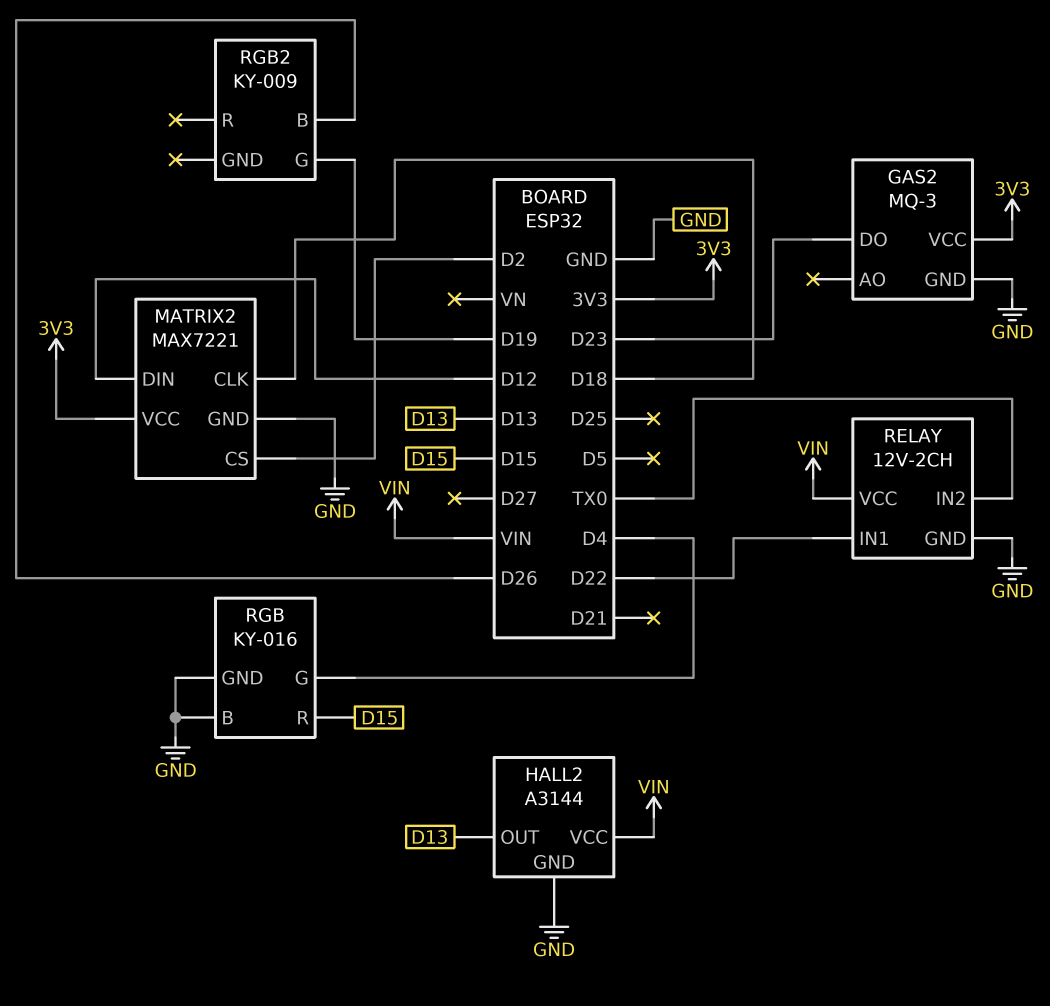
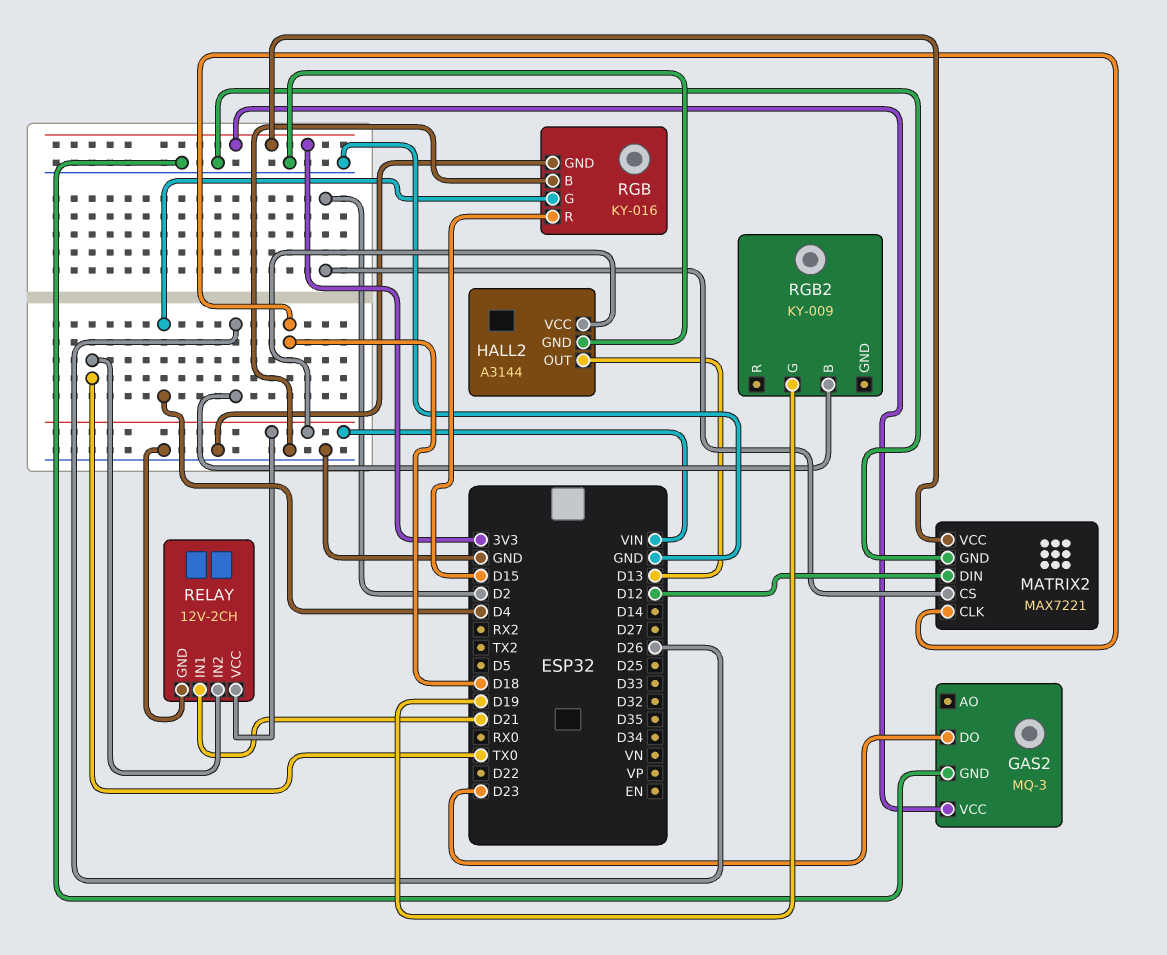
RELAY pin IN1: D22 -> D21

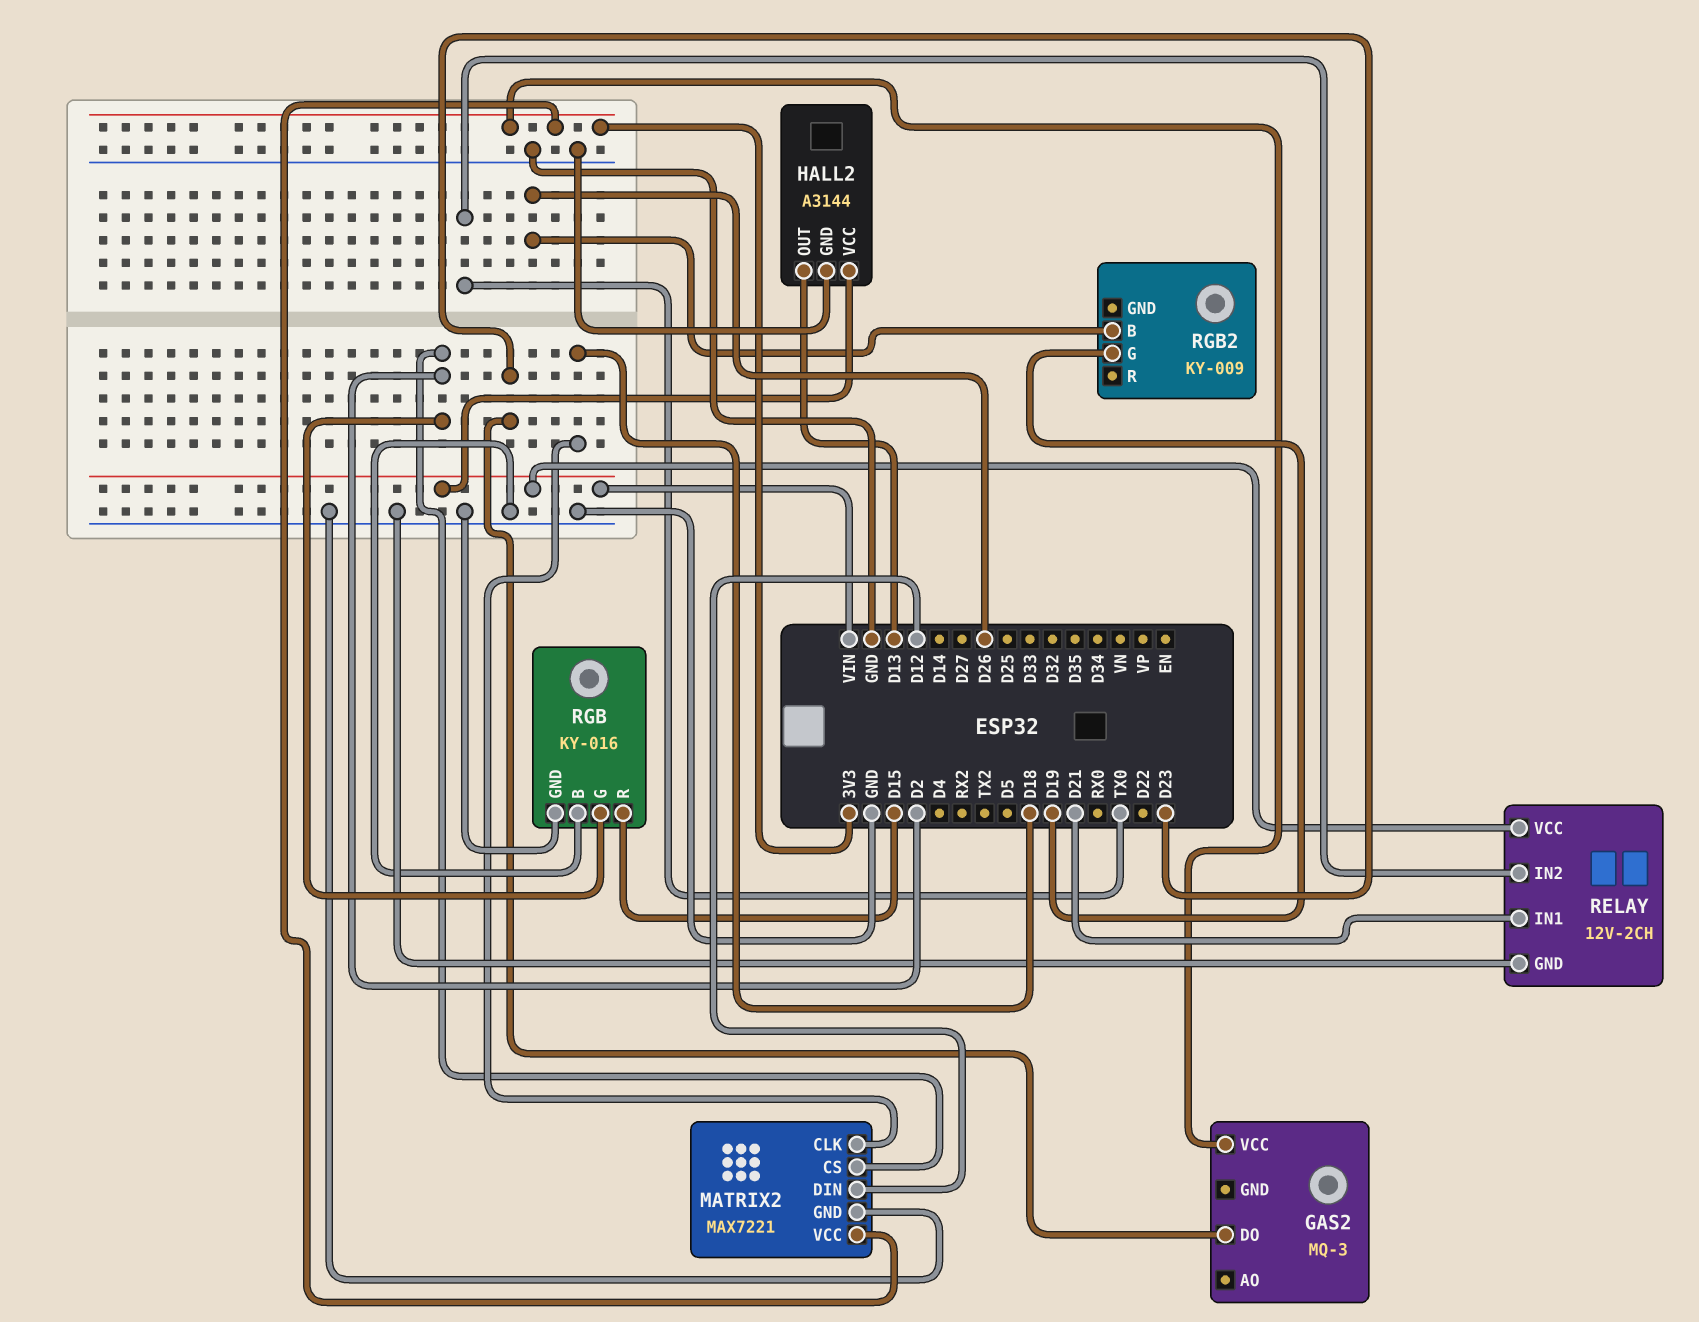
GAS2 pin GND: GND -> none
RGB pin G: D4 -> D2

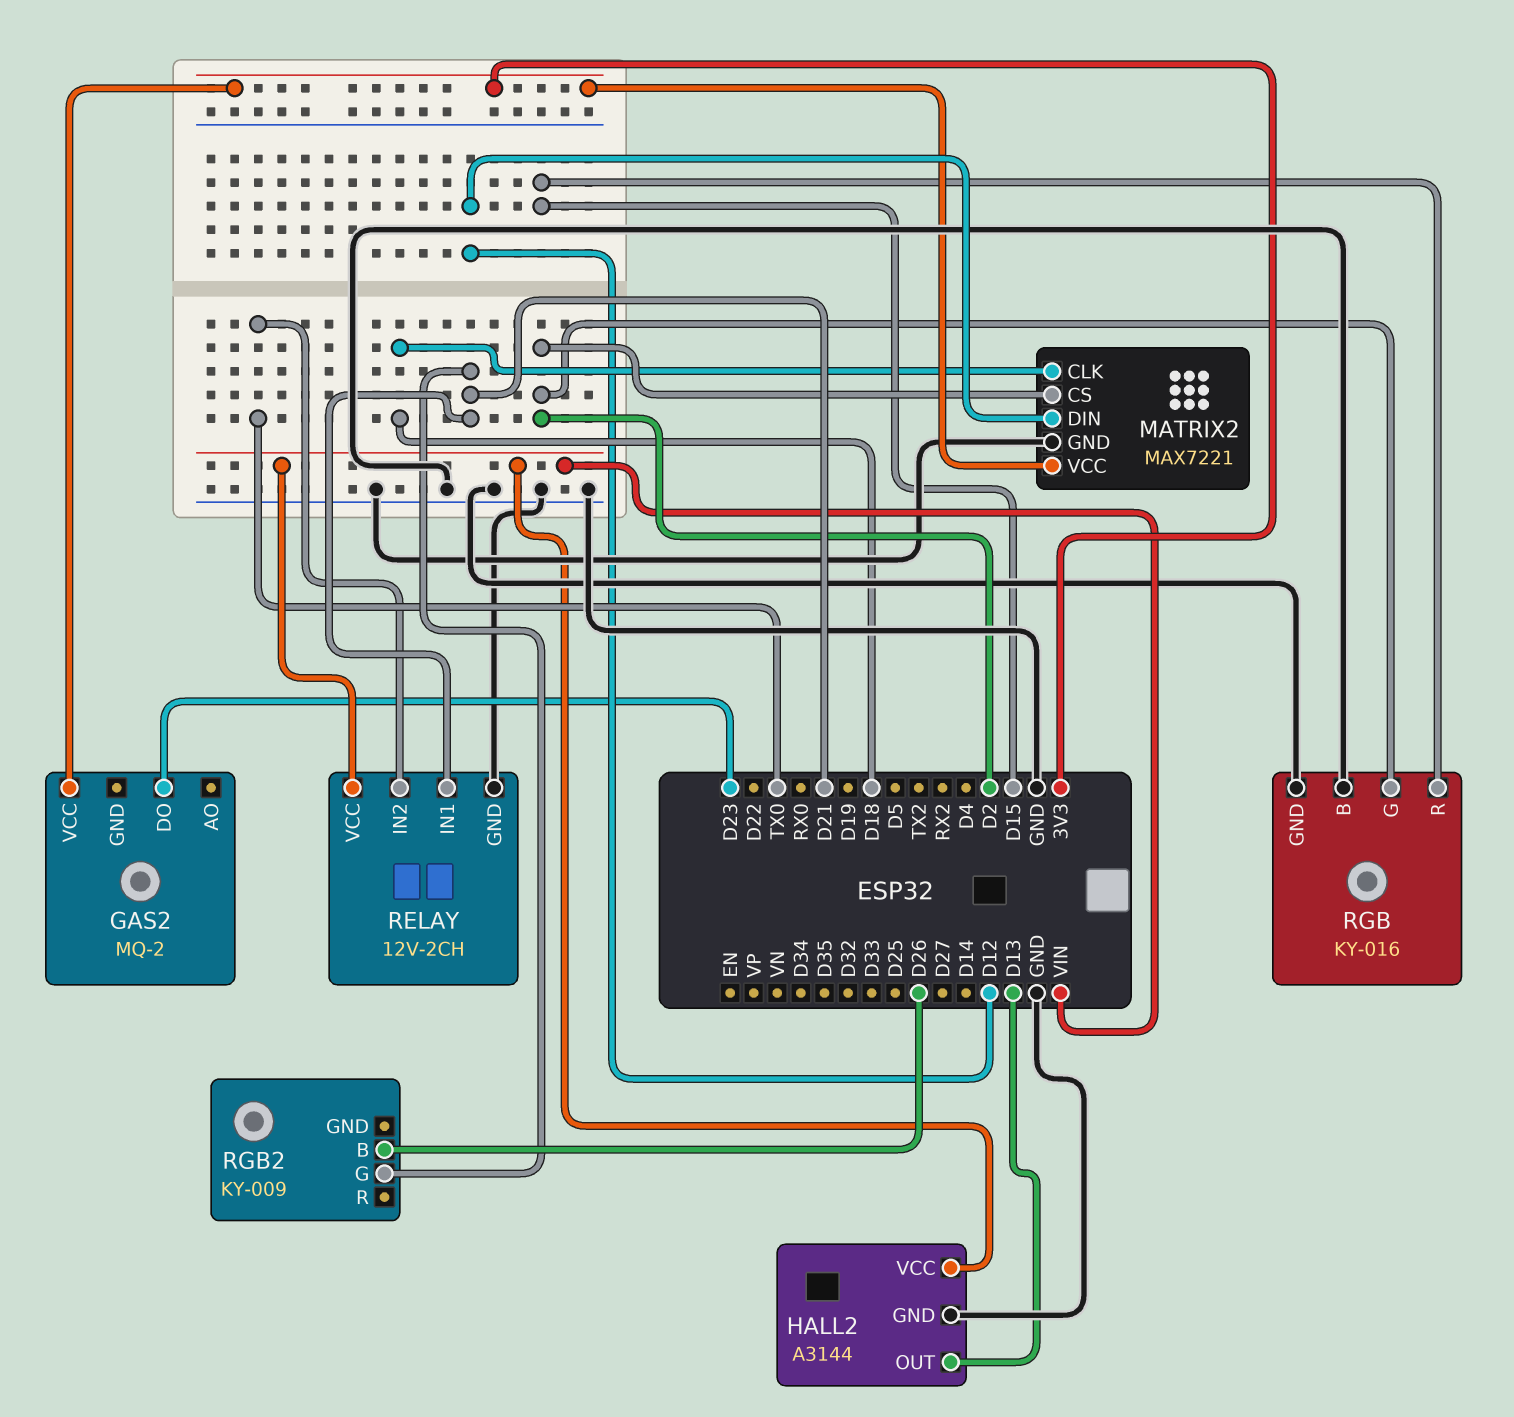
GAS2: MQ-3 -> MQ-2
RGB2 pin G: D19 -> D21

